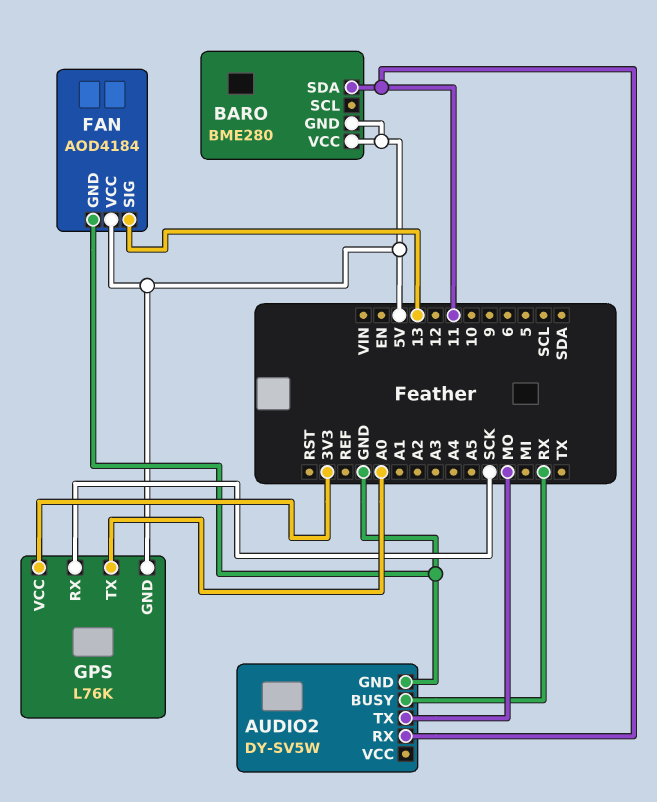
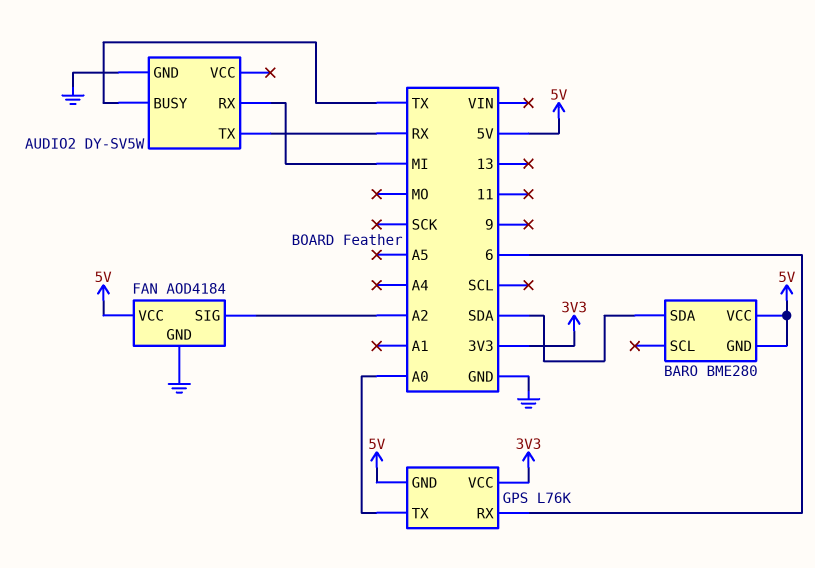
AUDIO2 pin BUSY: RX -> TX
AUDIO2 pin RX: 11 -> MI
AUDIO2 pin TX: MO -> RX
BARO pin SDA: 11 -> SDA
FAN pin SIG: 13 -> A2
GPS pin RX: SCK -> 6

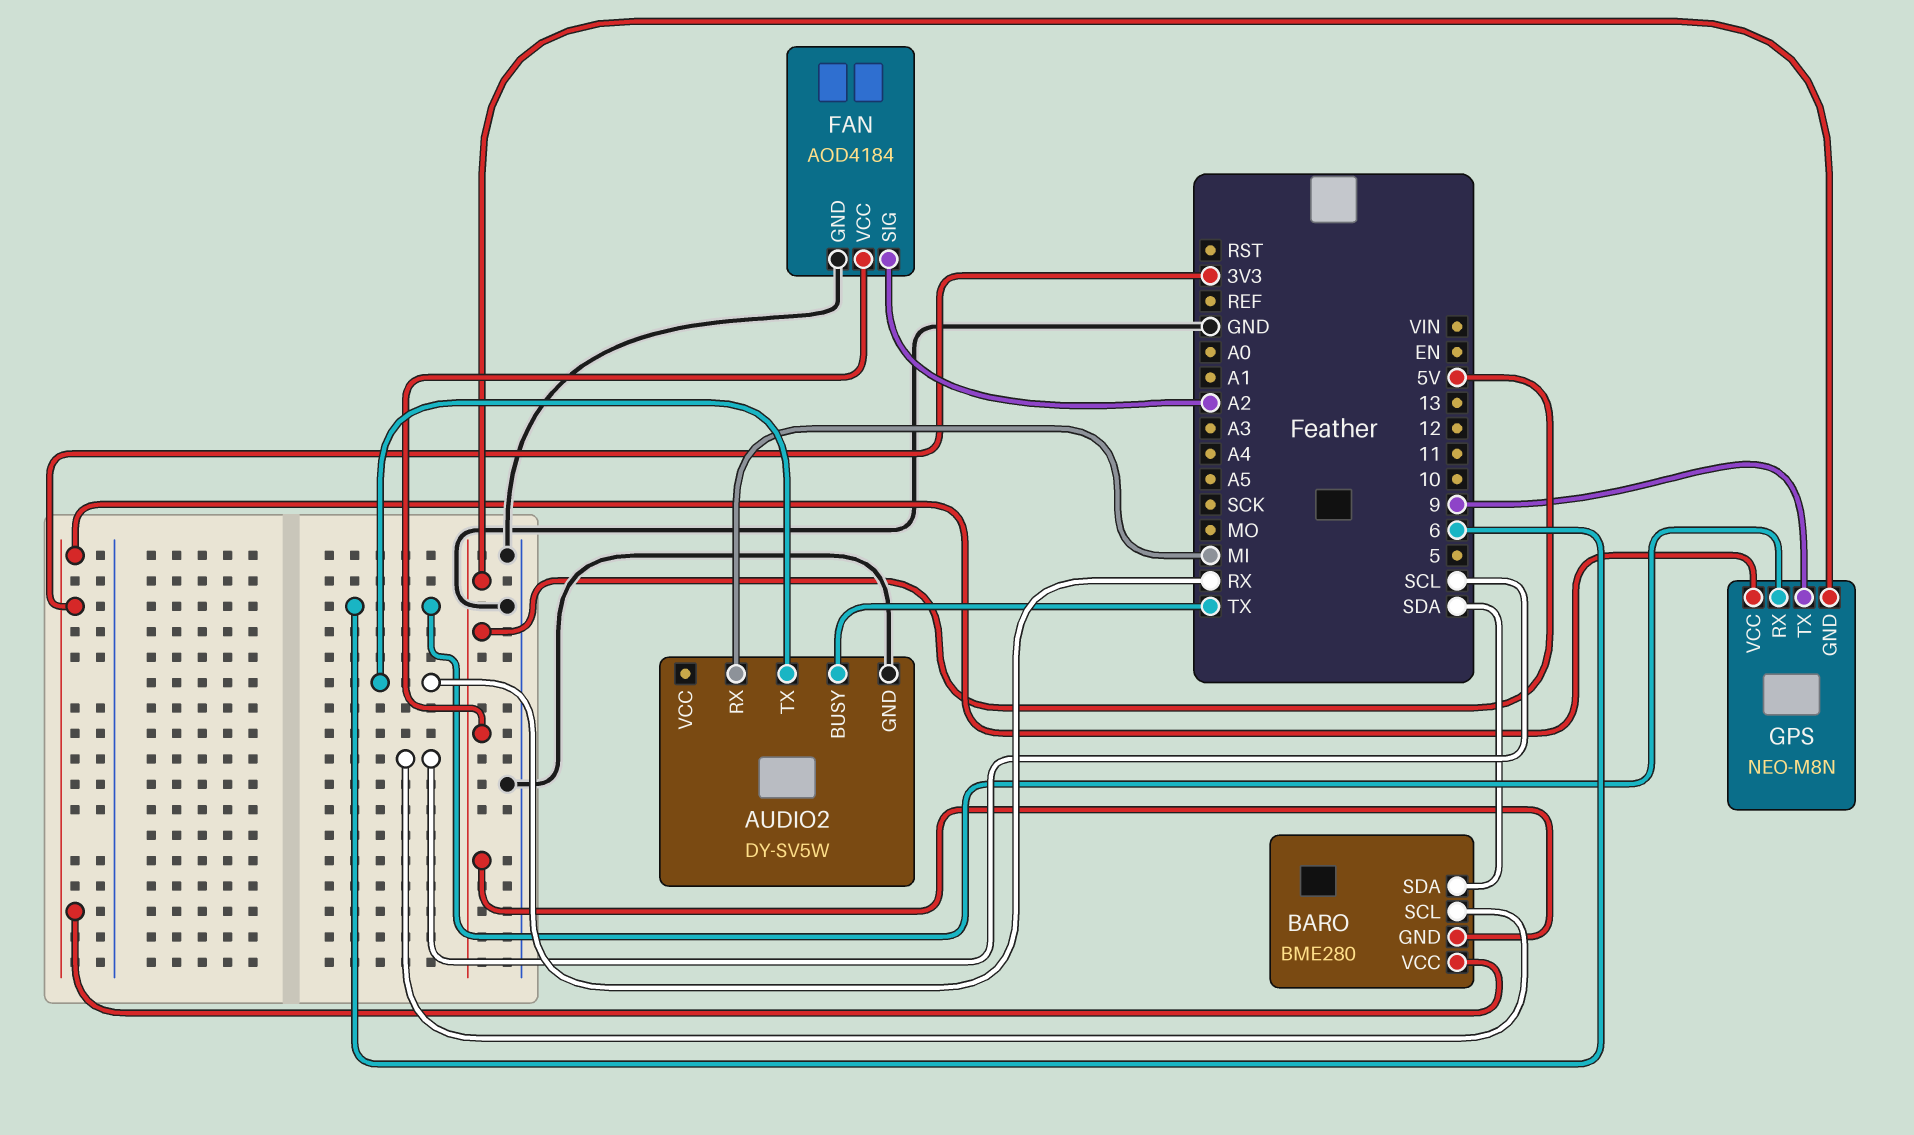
BARO pin SCL: none -> SCL
BARO pin VCC: 5V -> 3V3
GPS: L76K -> NEO-M8N
GPS pin TX: A0 -> 9

